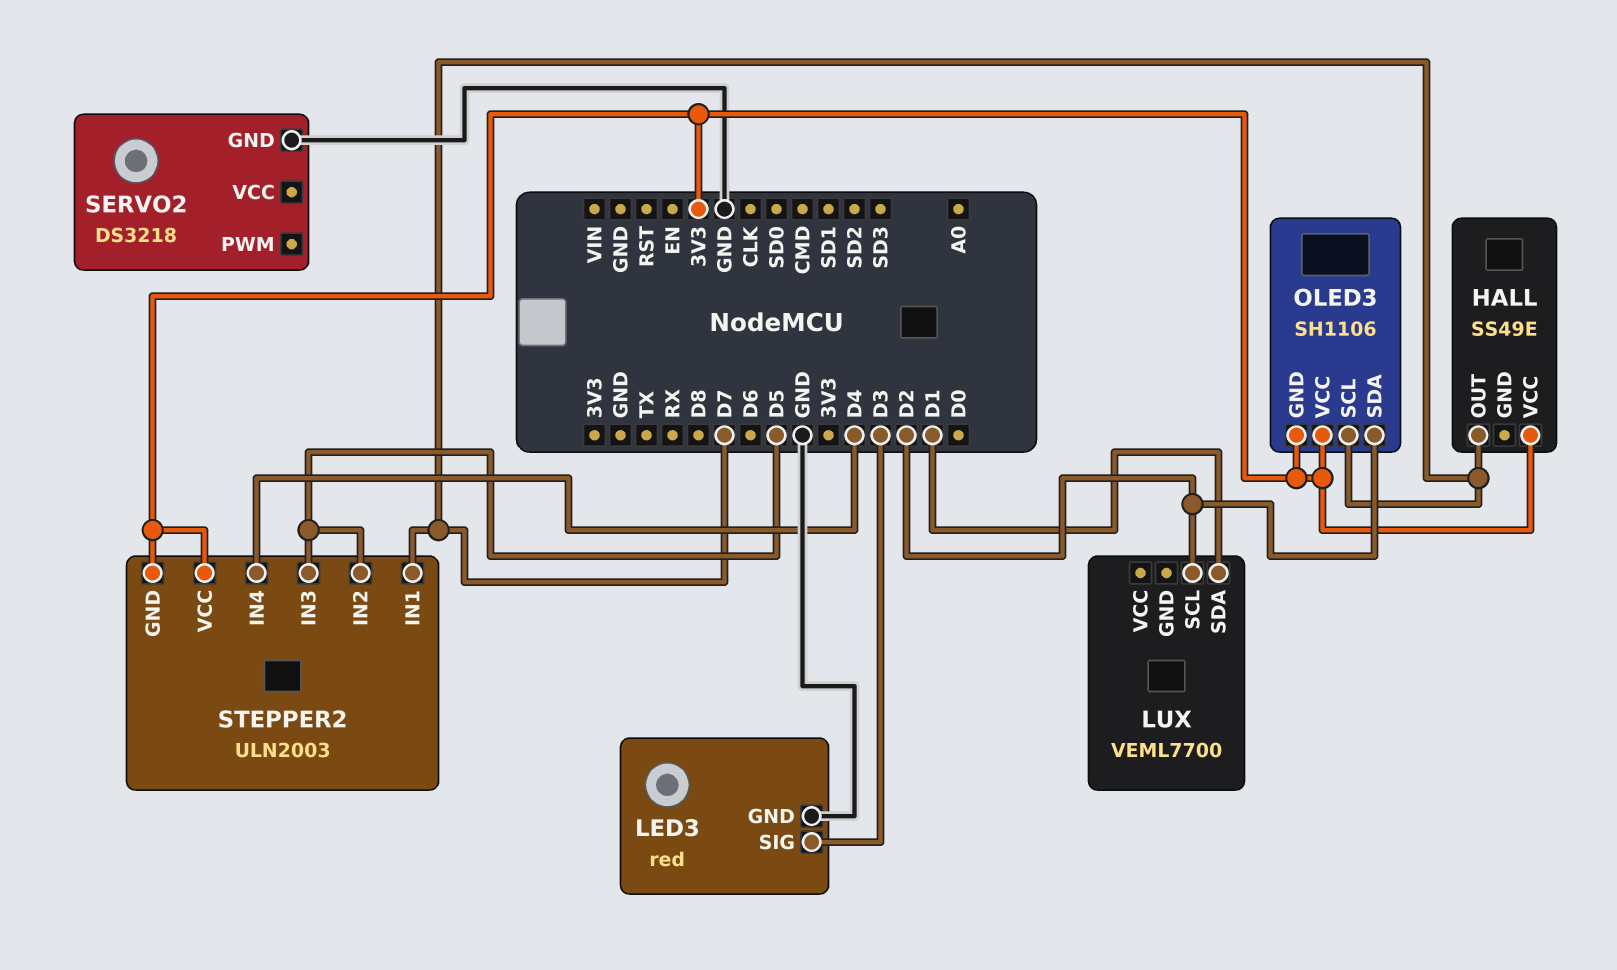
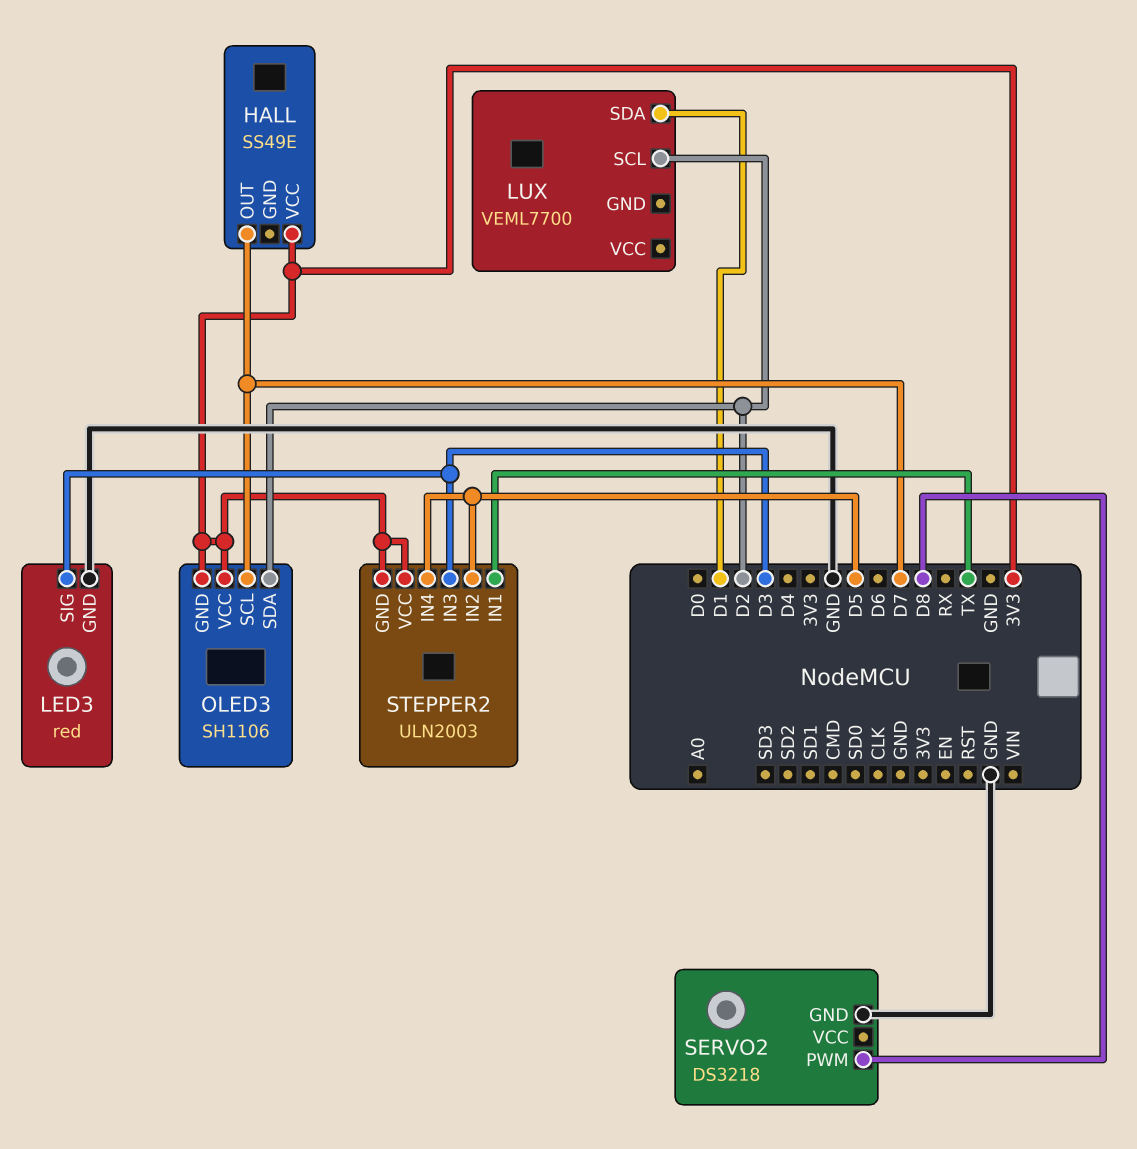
SERVO2 pin PWM: none -> D8
STEPPER2 pin IN1: D7 -> TX
STEPPER2 pin IN3: D5 -> D3
STEPPER2 pin IN4: D4 -> D5

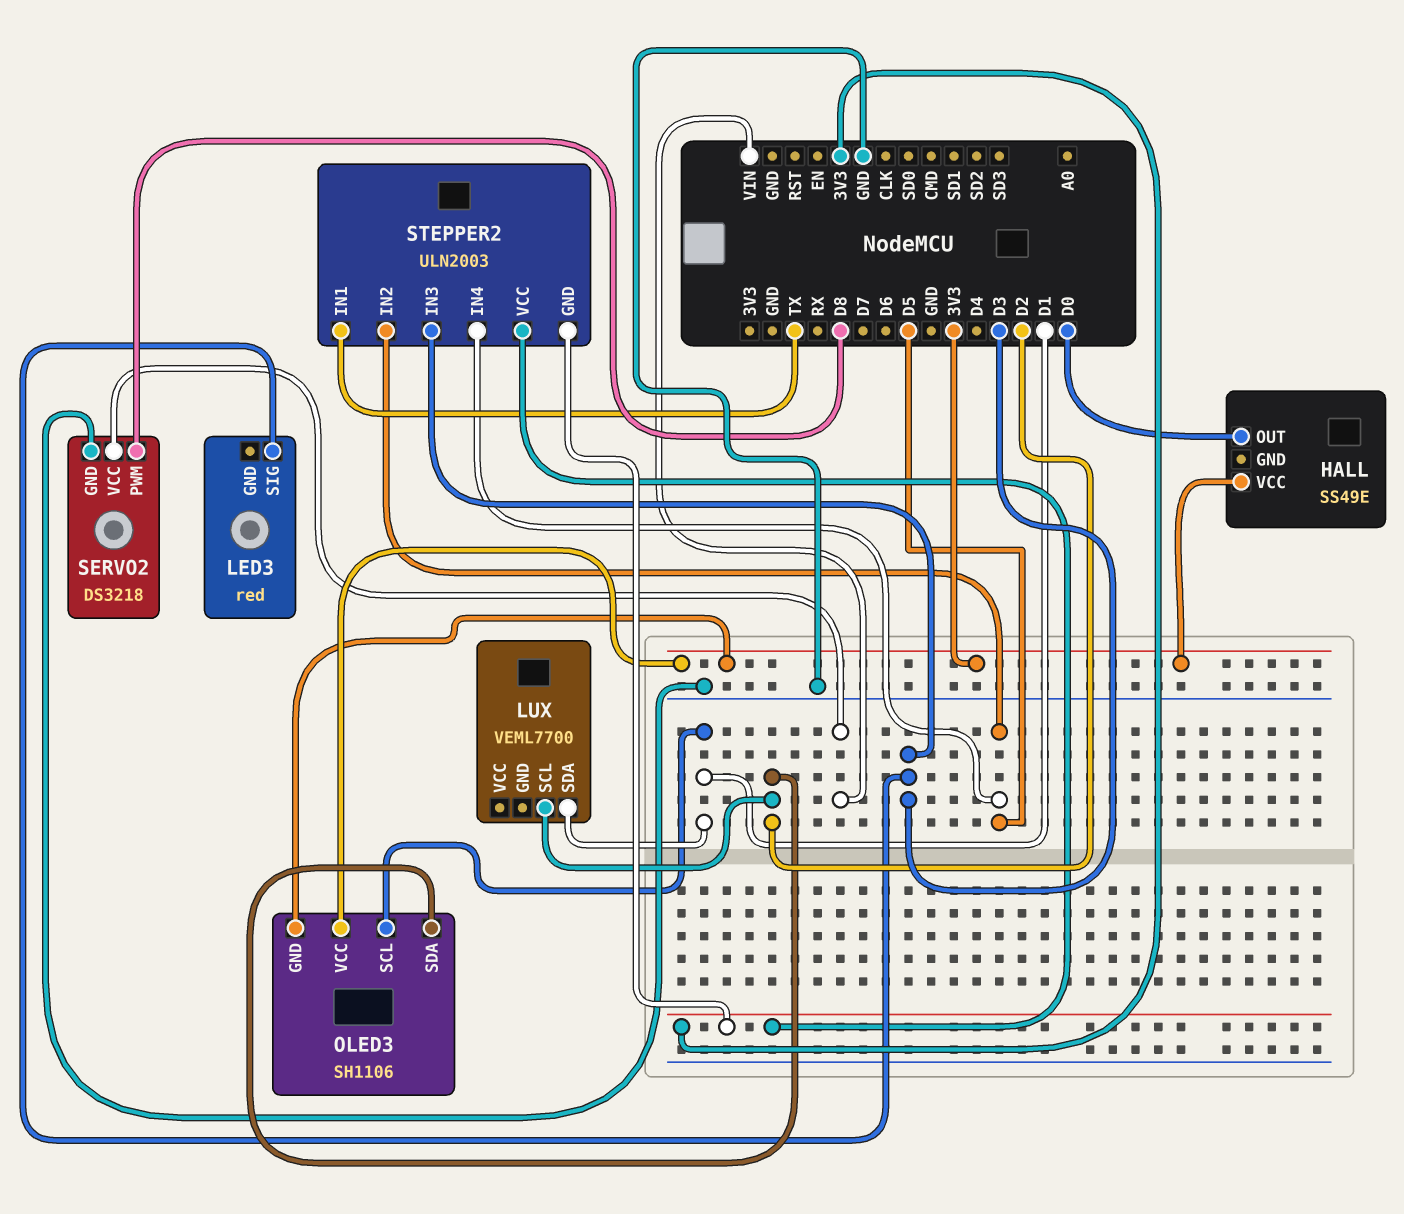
HALL pin OUT: D7 -> D0
LED3 pin GND: GND -> none
OLED3 pin SCL: D7 -> D1
SERVO2 pin VCC: none -> VIN

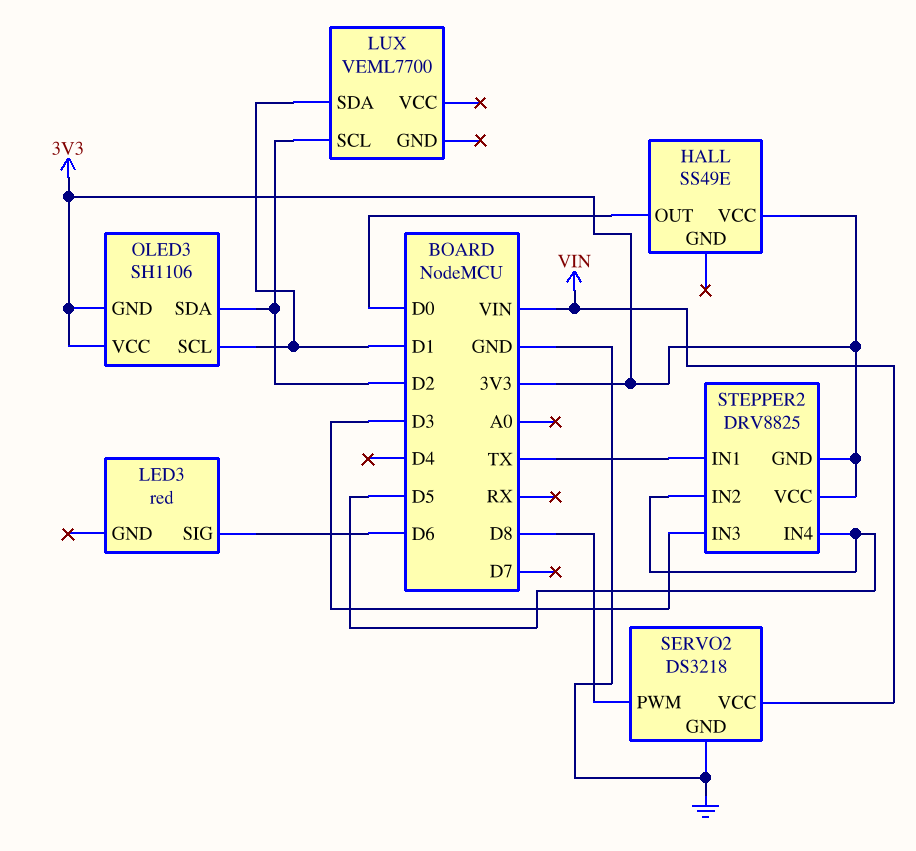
LED3 pin SIG: D3 -> D6
STEPPER2: ULN2003 -> DRV8825

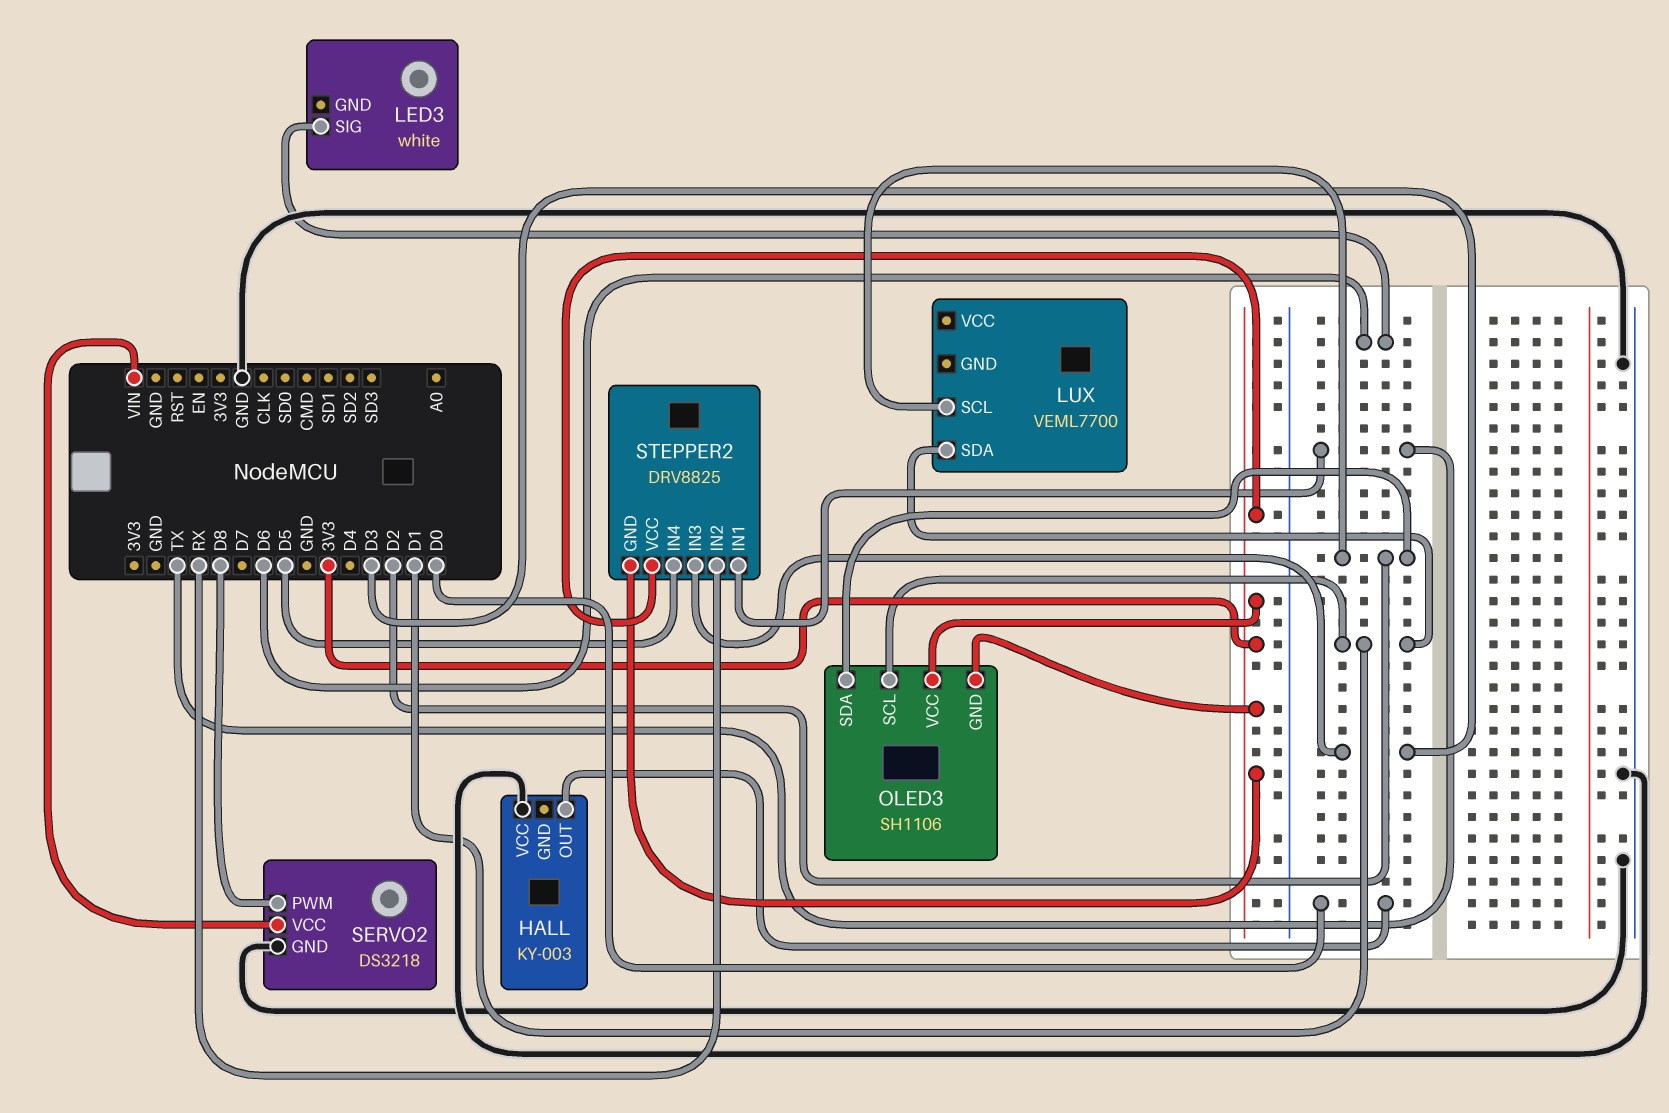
HALL: SS49E -> KY-003
HALL pin VCC: 3V3 -> GND
LED3: red -> white
STEPPER2 pin IN2: D5 -> RX

